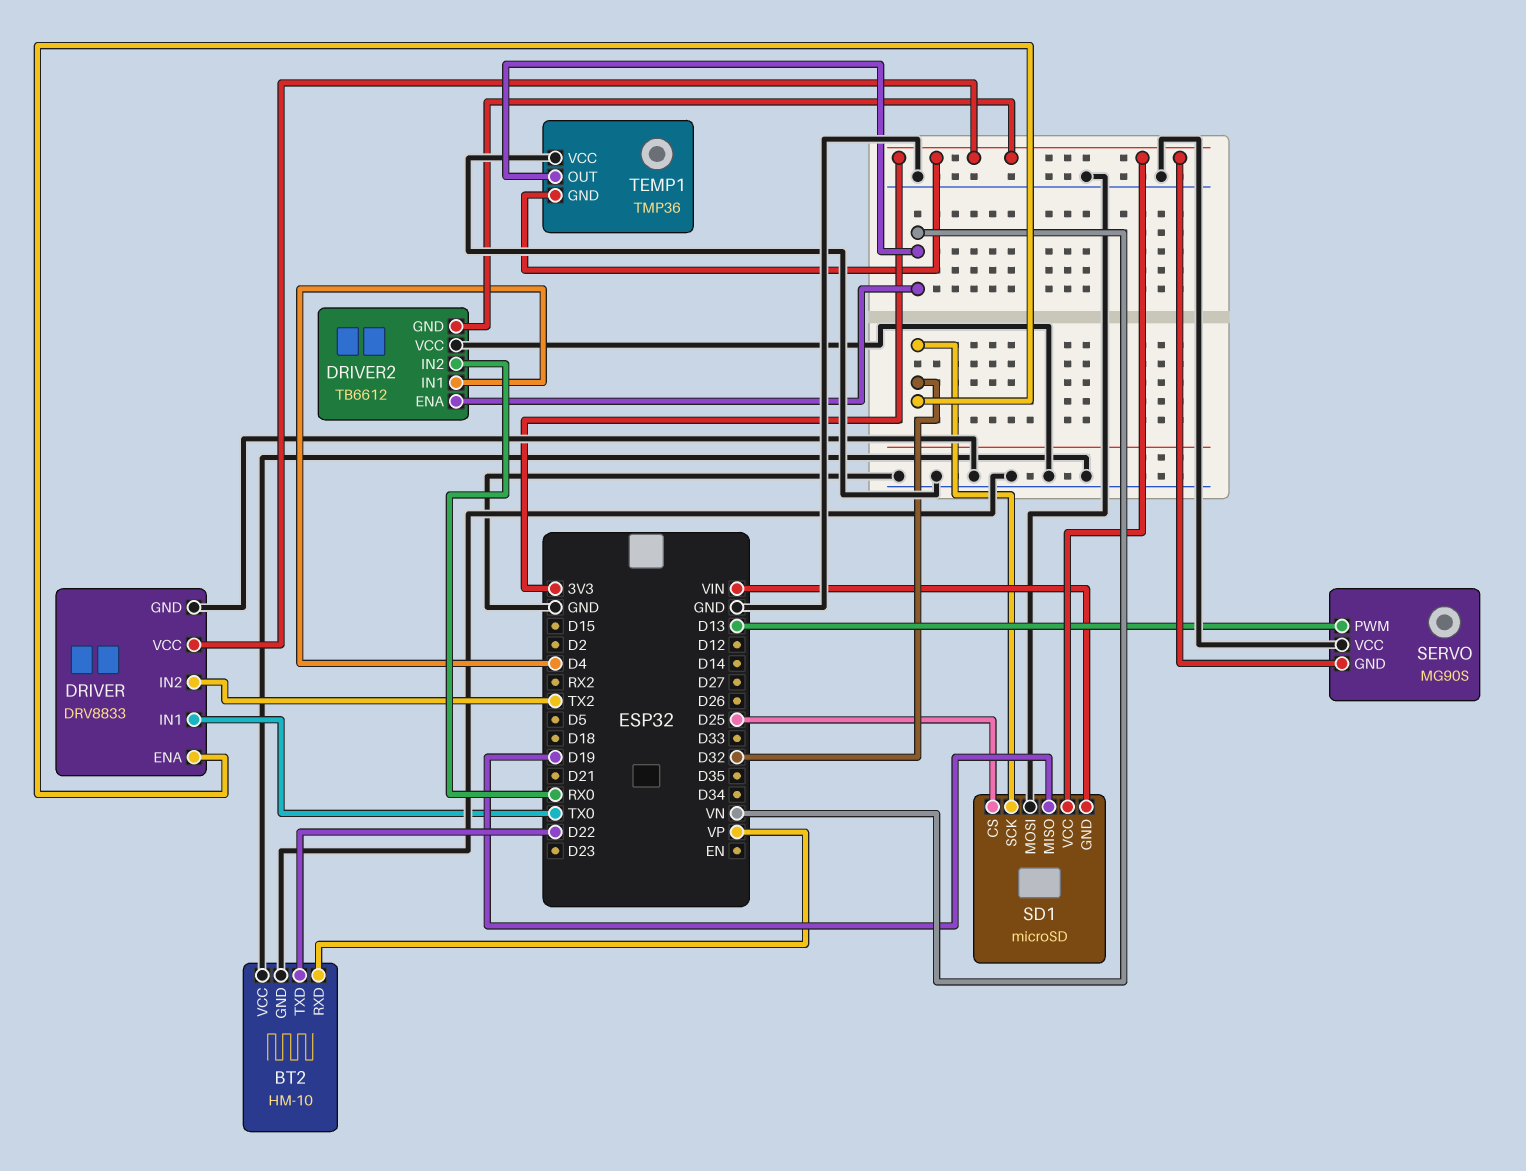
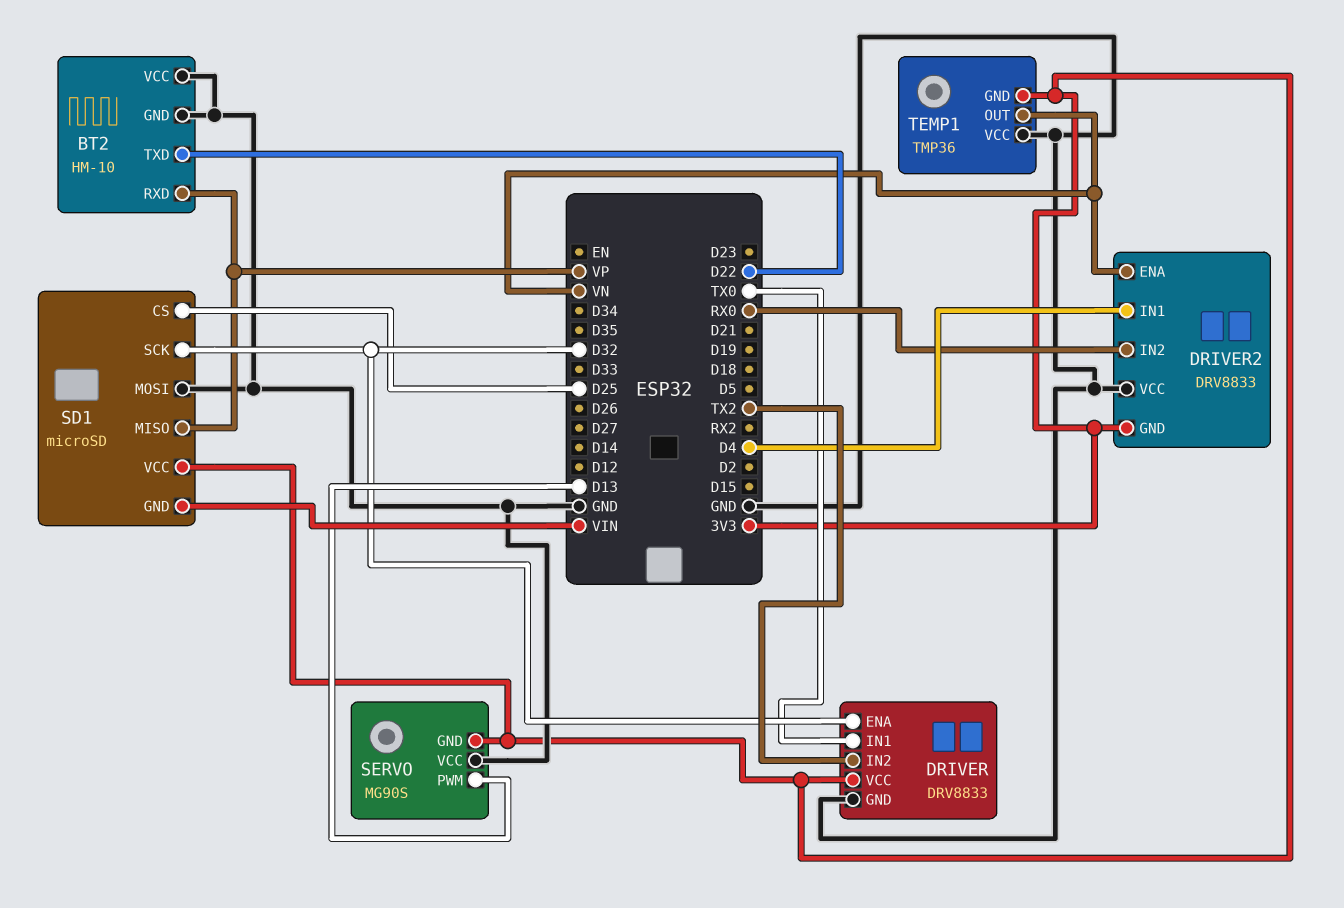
DRIVER2: TB6612 -> DRV8833
SD1 pin MISO: D19 -> VP

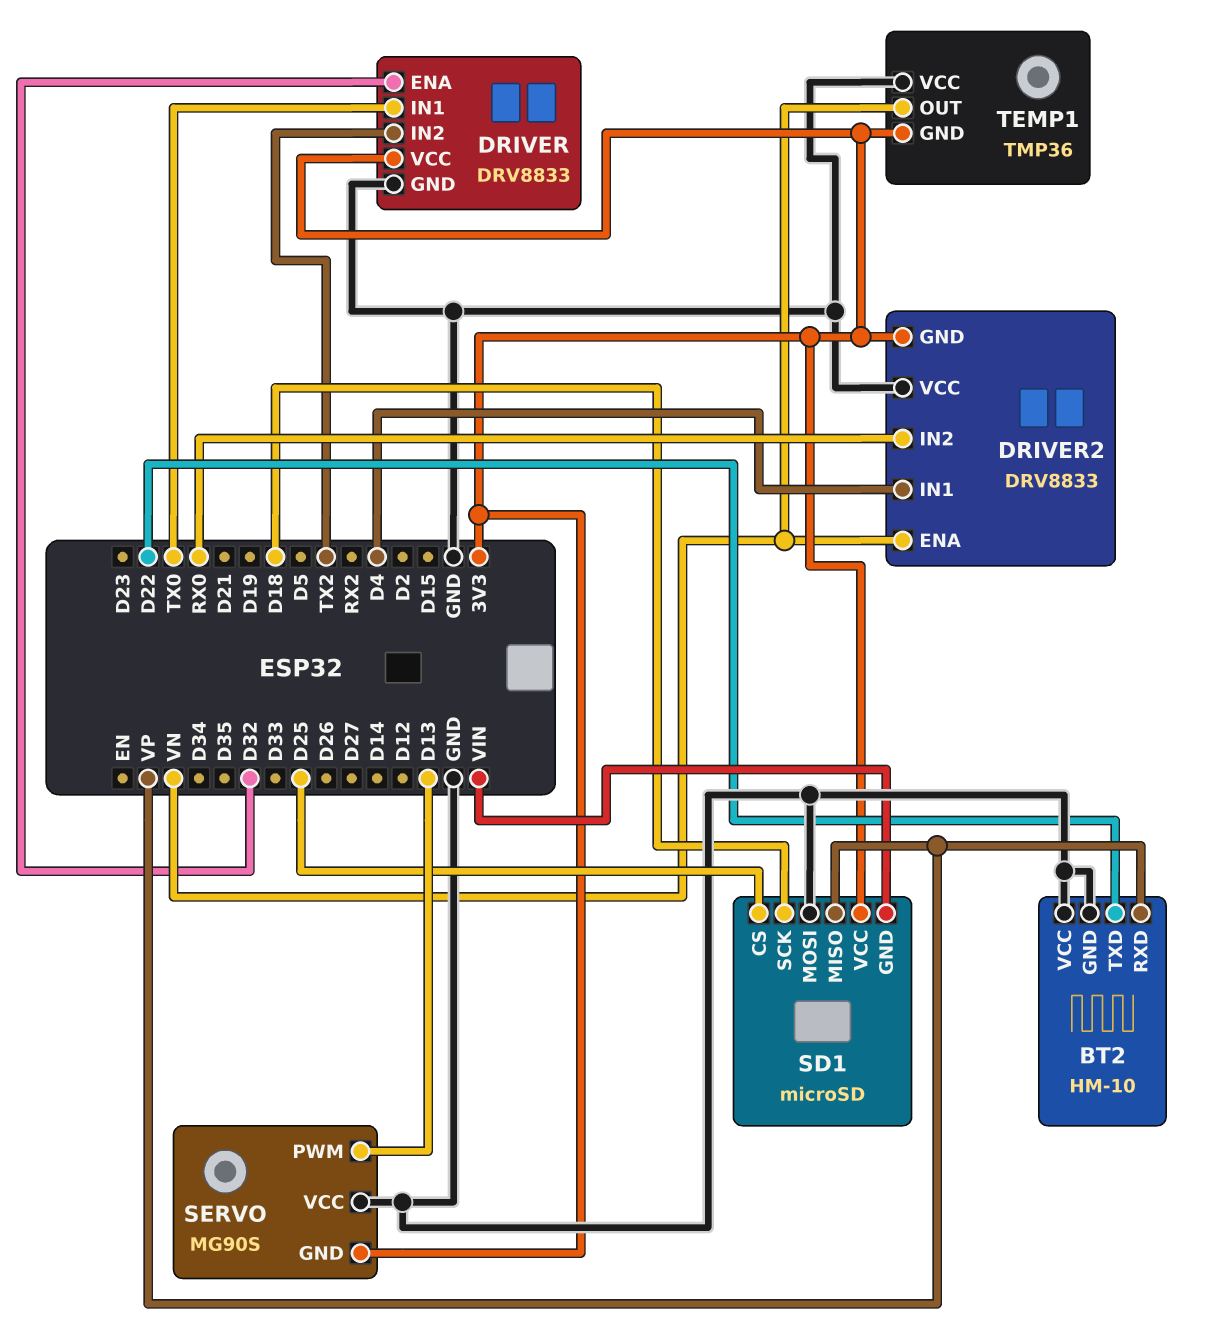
SD1 pin SCK: D32 -> D18

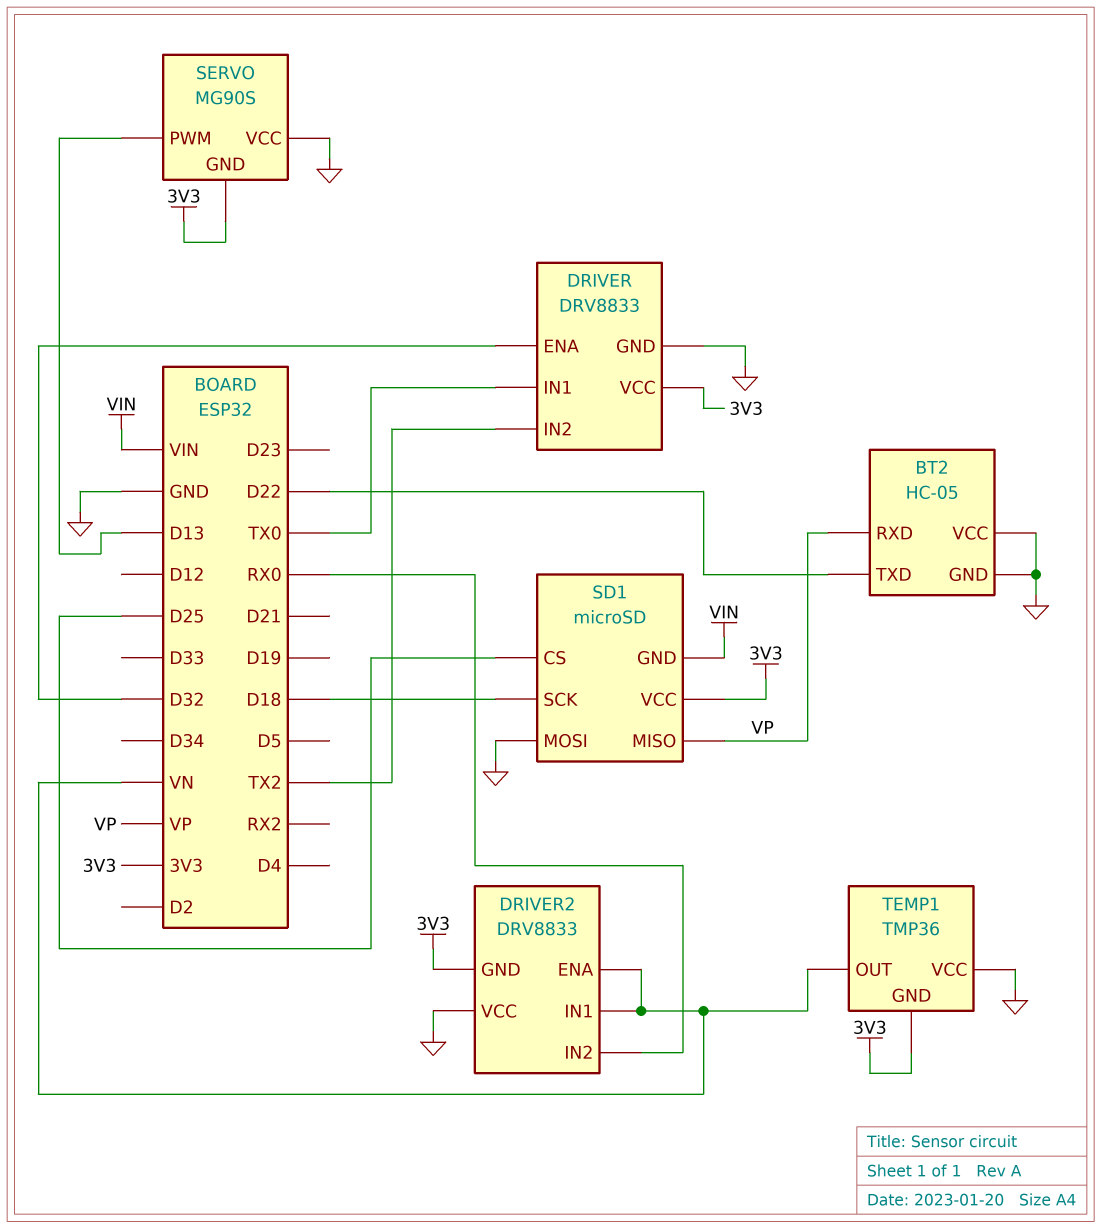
BT2: HM-10 -> HC-05
DRIVER2 pin IN1: D4 -> VN

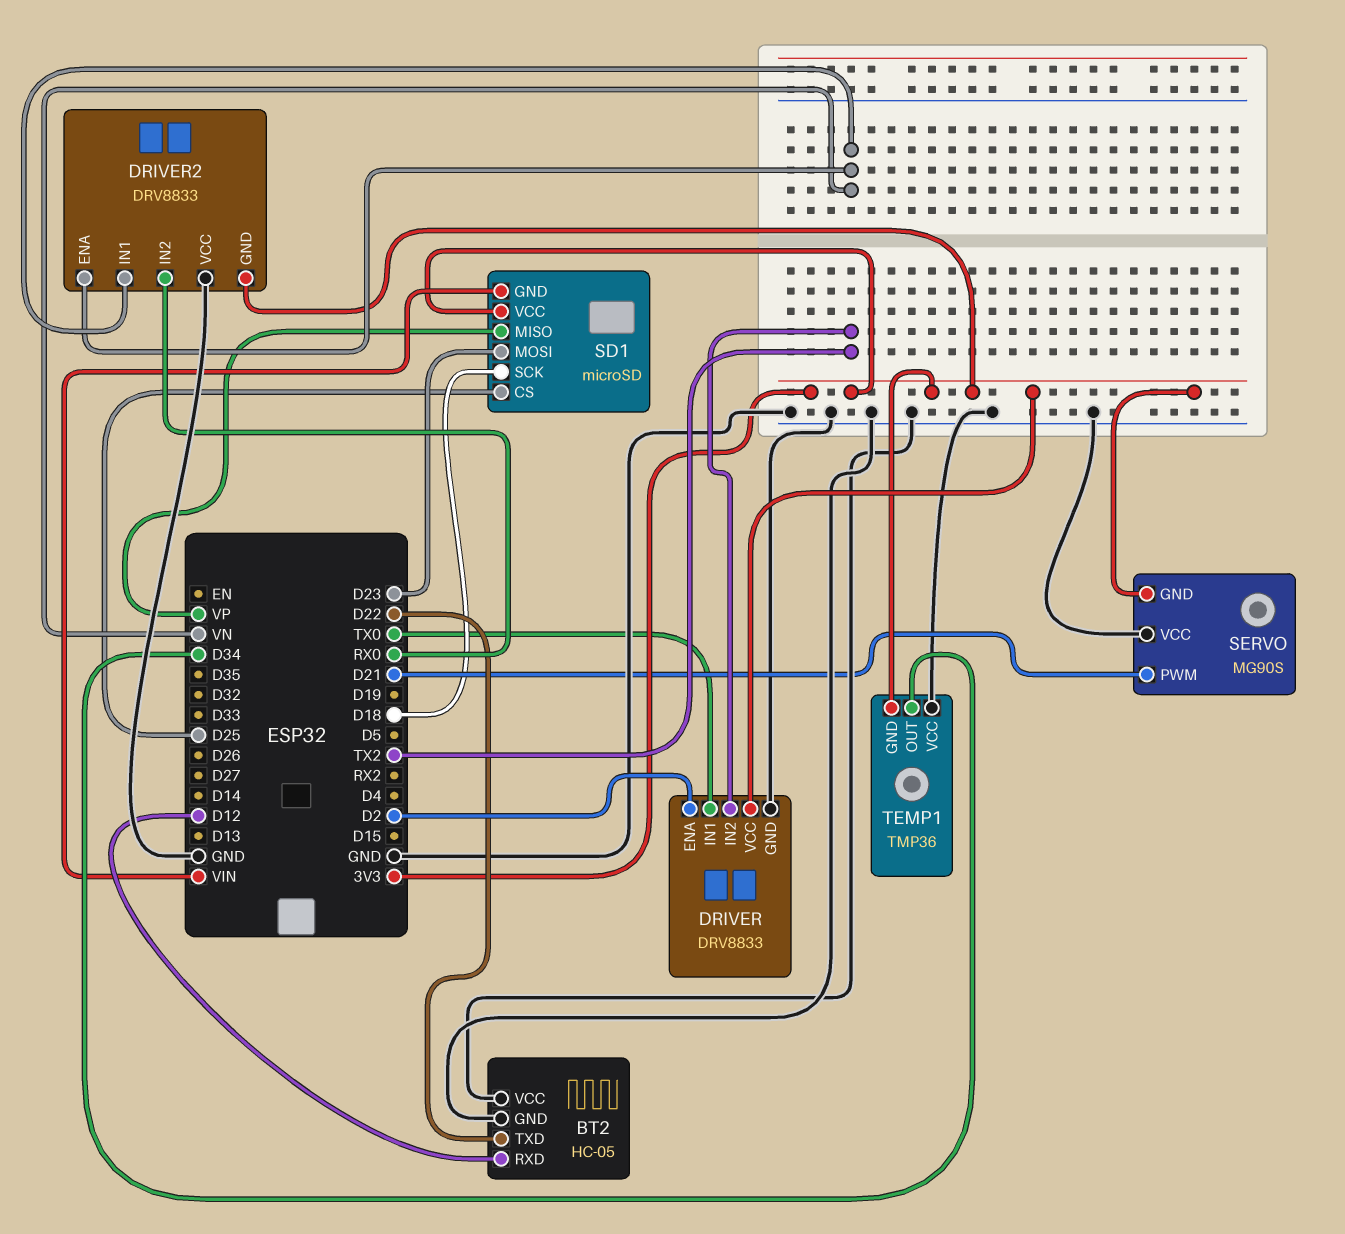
BT2 pin RXD: VP -> D12
DRIVER pin ENA: D32 -> D2
SD1 pin MOSI: GND -> D23
SERVO pin PWM: D13 -> D21
TEMP1 pin OUT: VN -> D34

